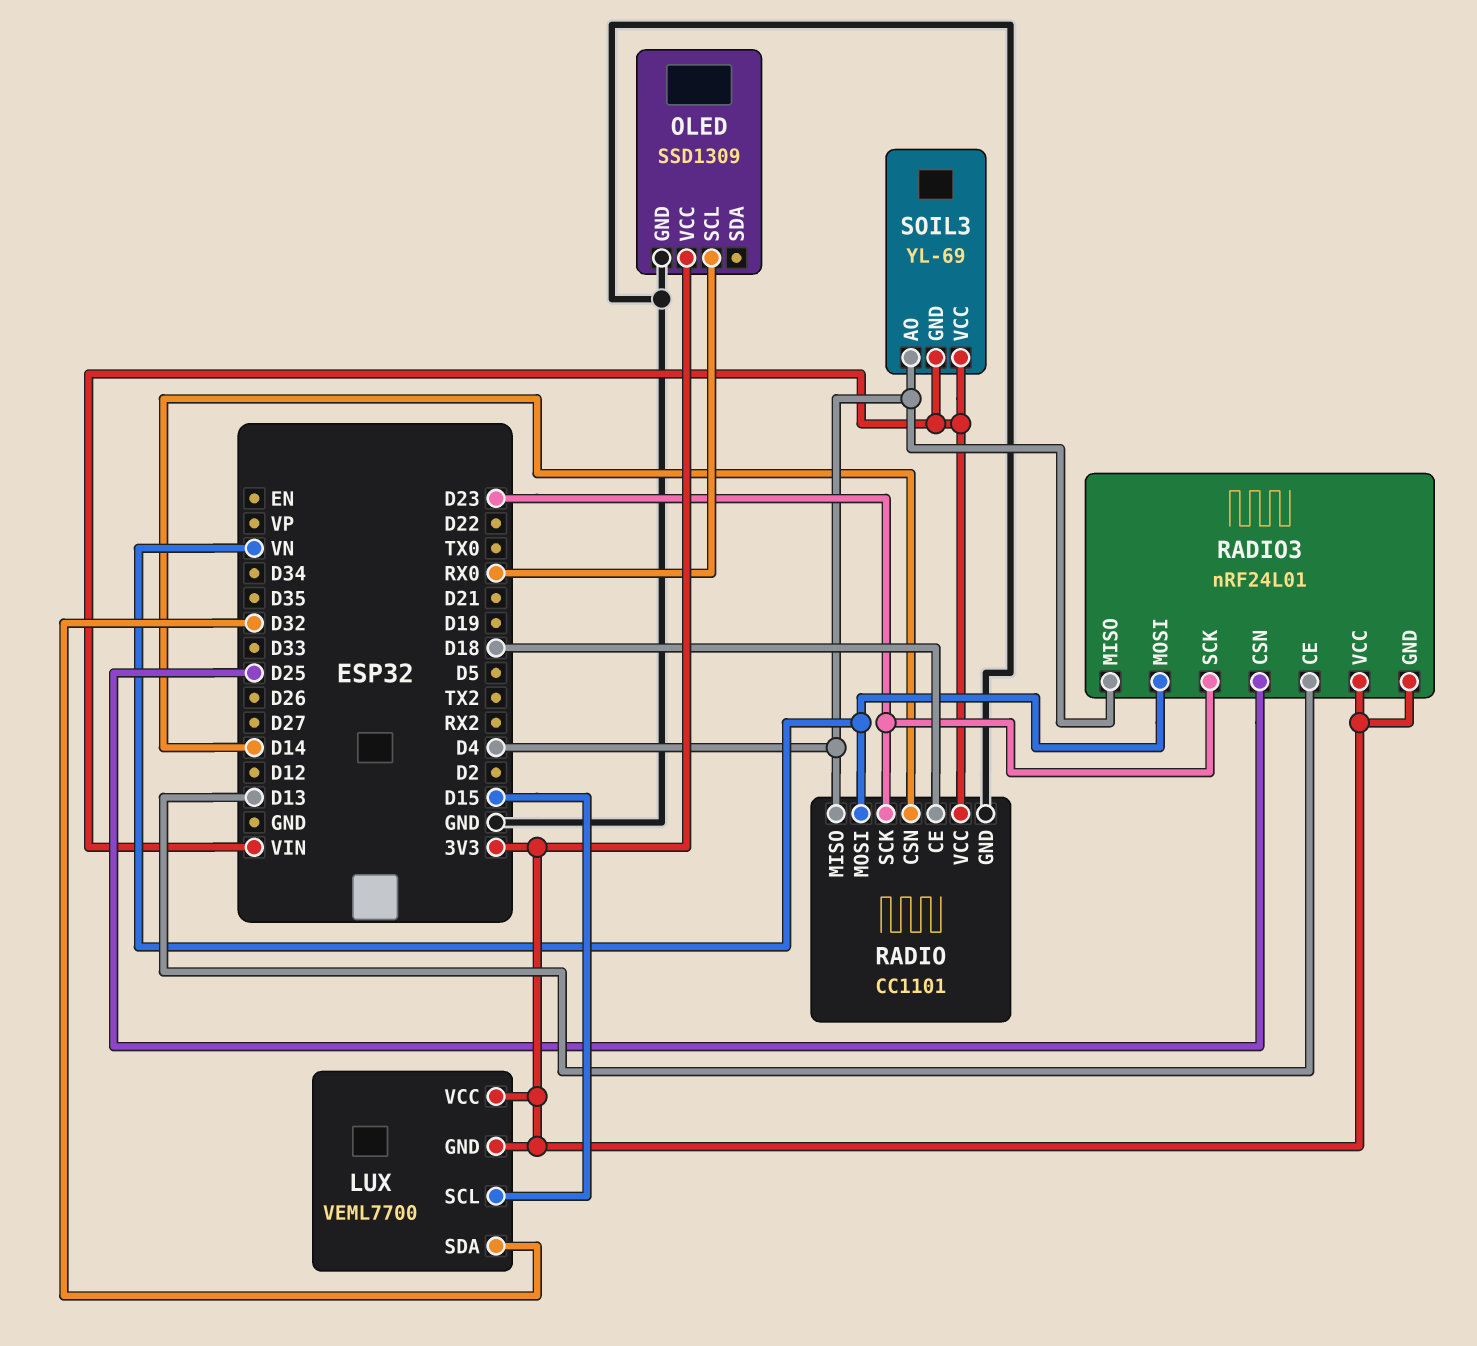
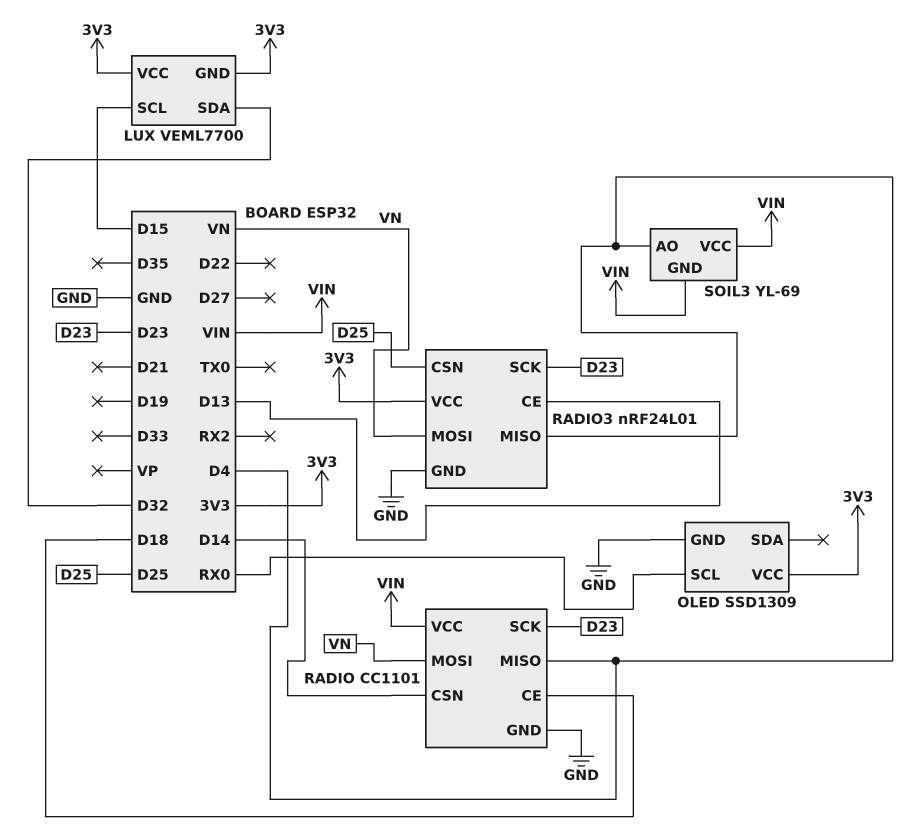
RADIO3 pin GND: 3V3 -> GND

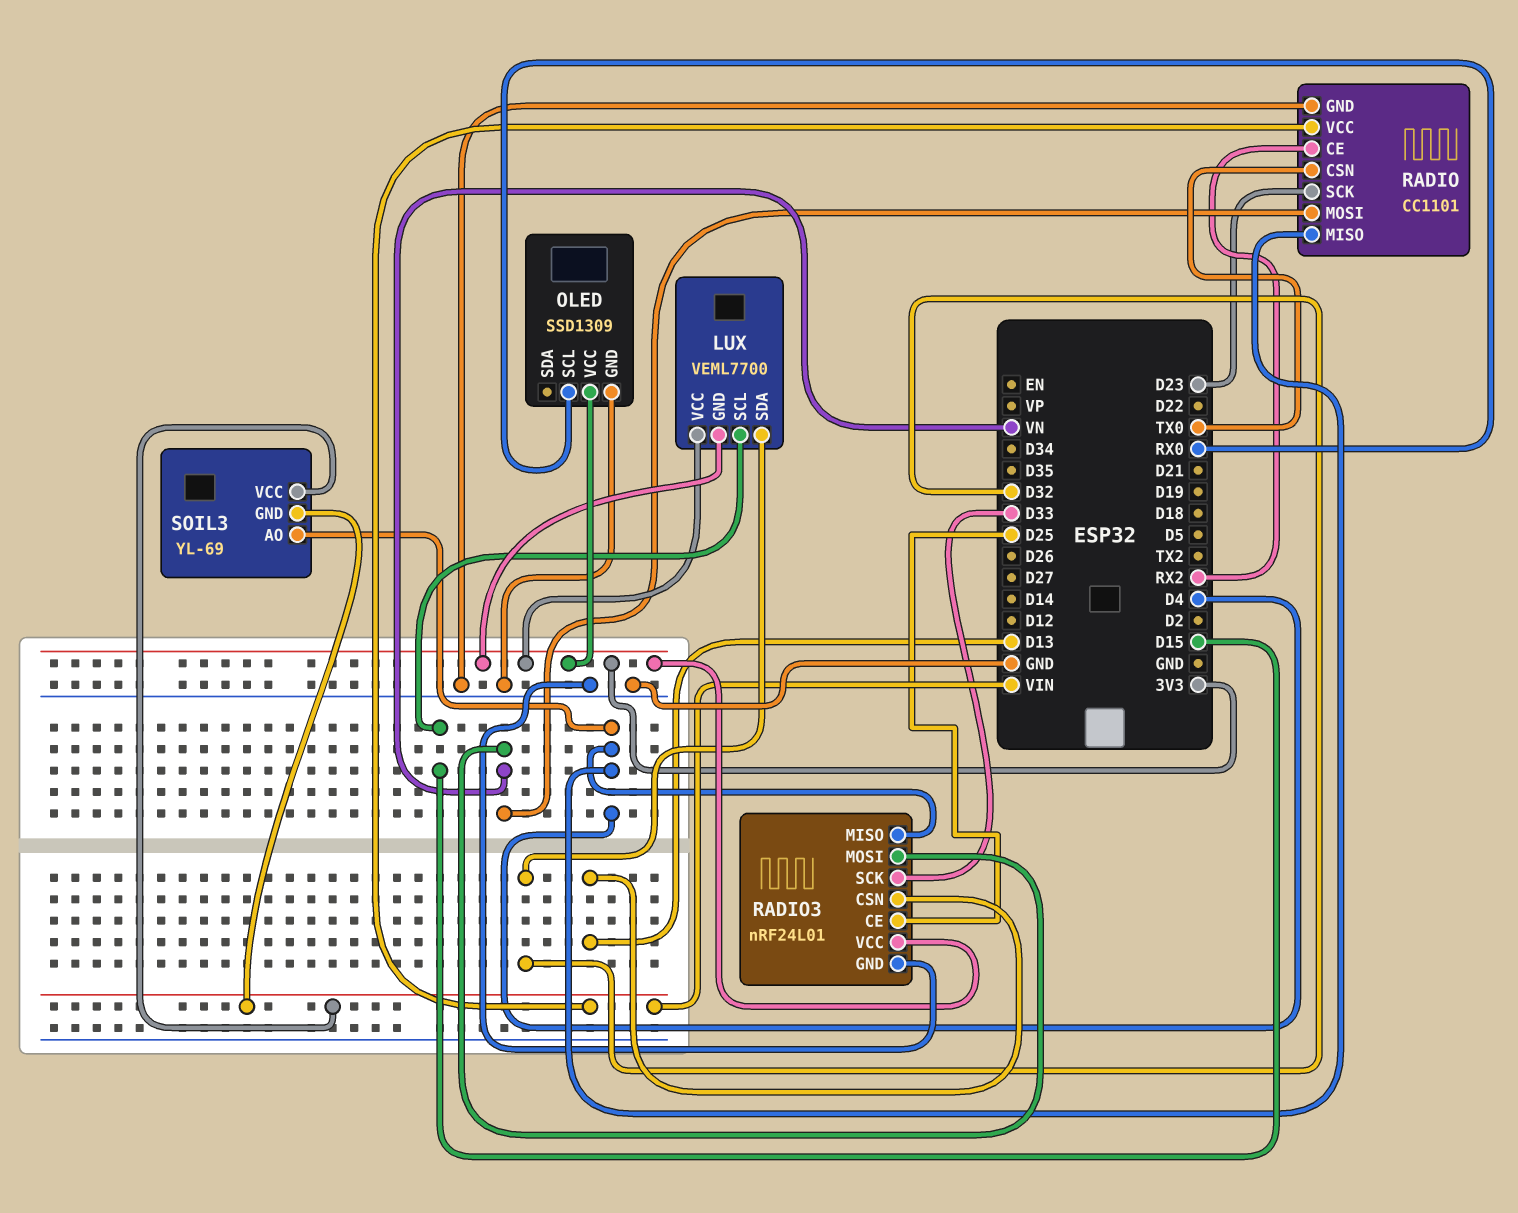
RADIO pin CE: D18 -> RX2
RADIO pin CSN: D14 -> TX0
RADIO3 pin CE: D13 -> D25
RADIO3 pin CSN: D25 -> D13
RADIO3 pin SCK: D23 -> D33

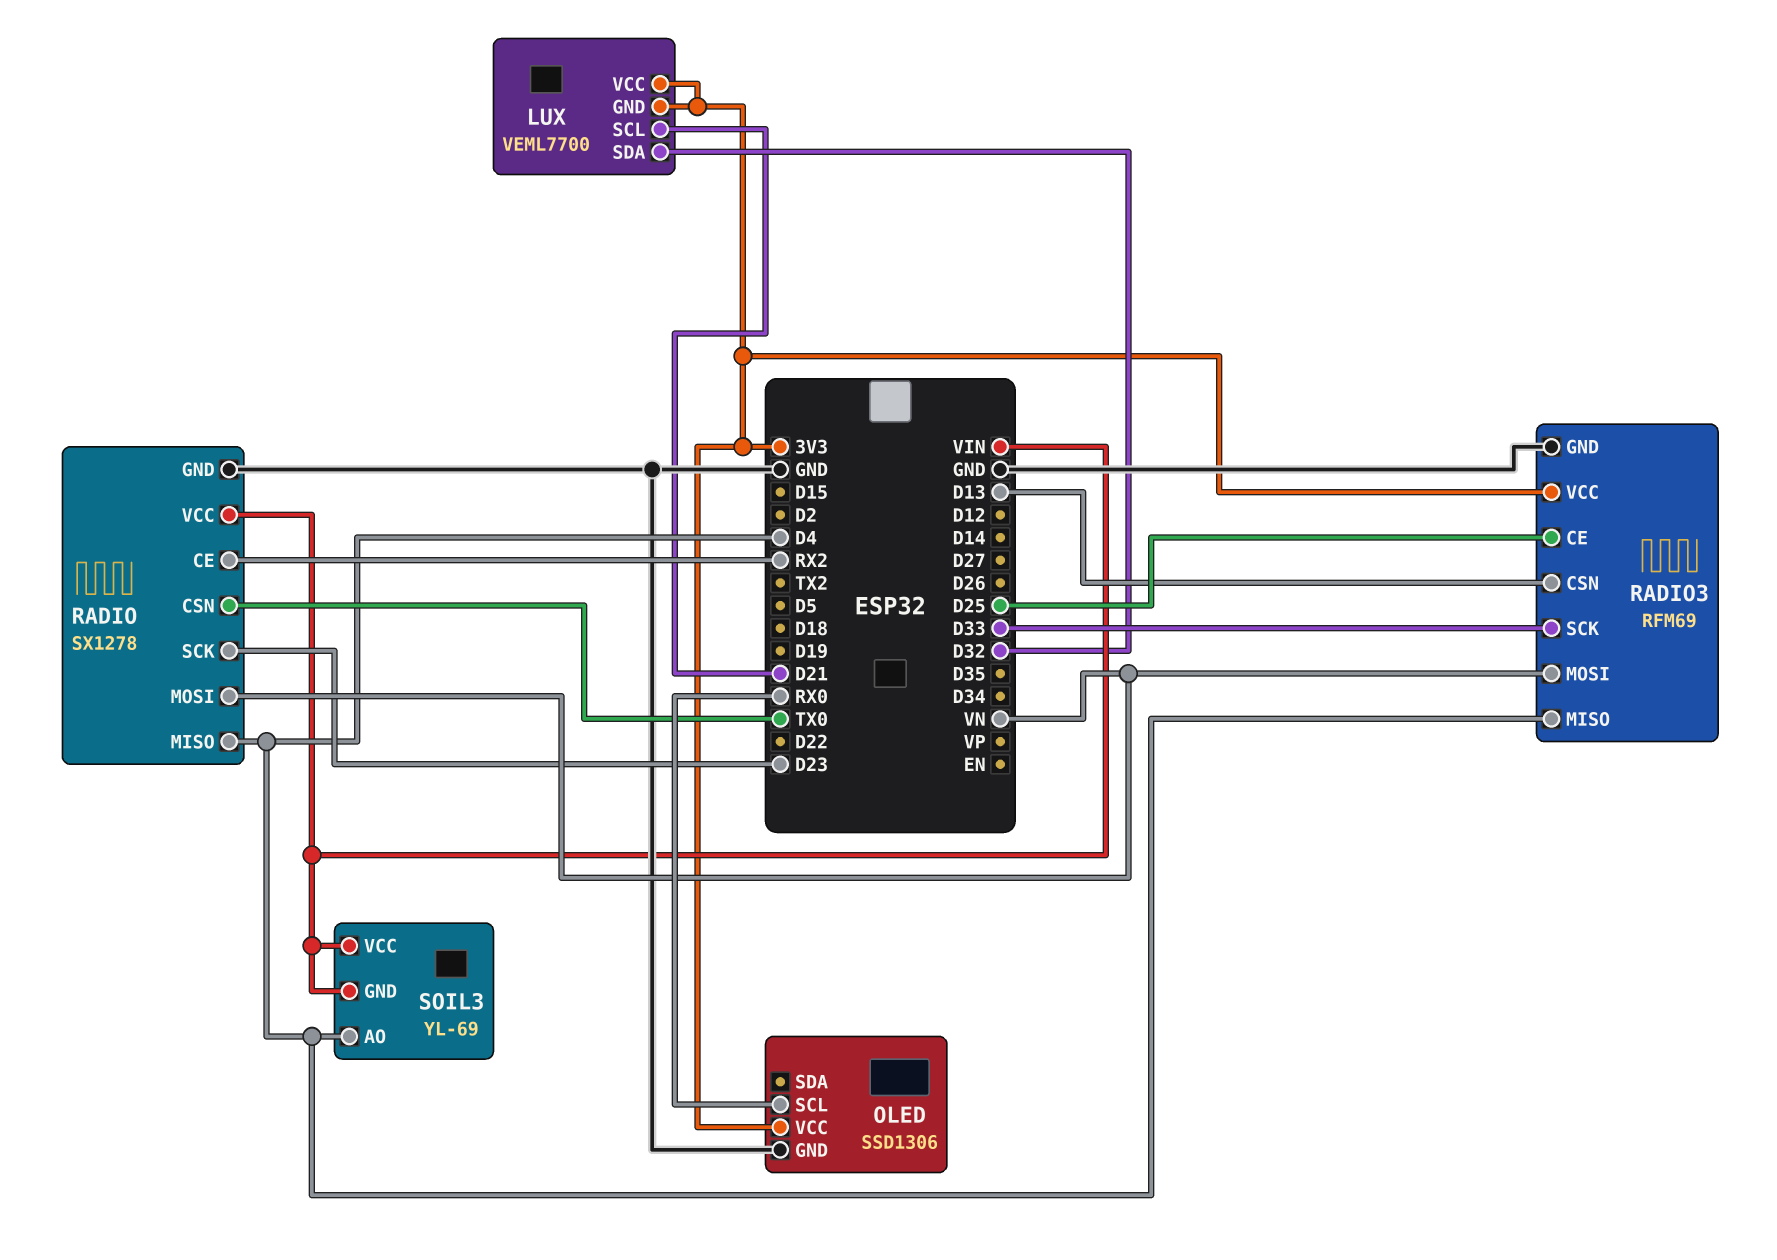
LUX pin SCL: D15 -> D21
OLED: SSD1309 -> SSD1306
RADIO: CC1101 -> SX1278
RADIO3: nRF24L01 -> RFM69

